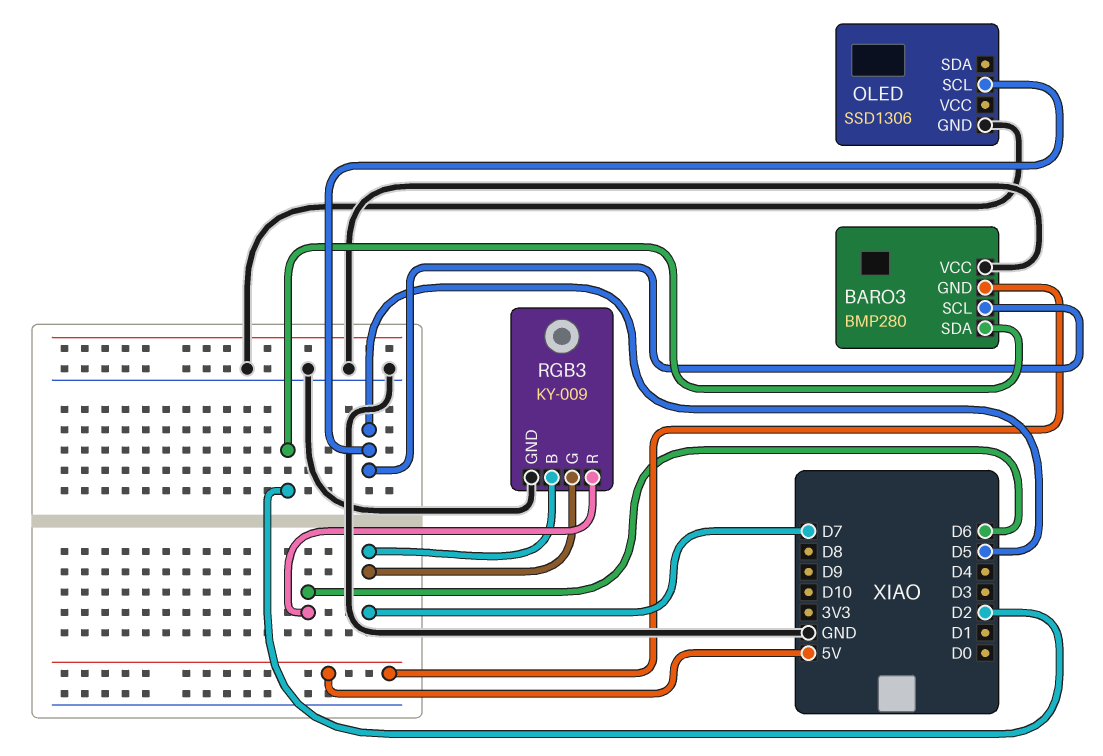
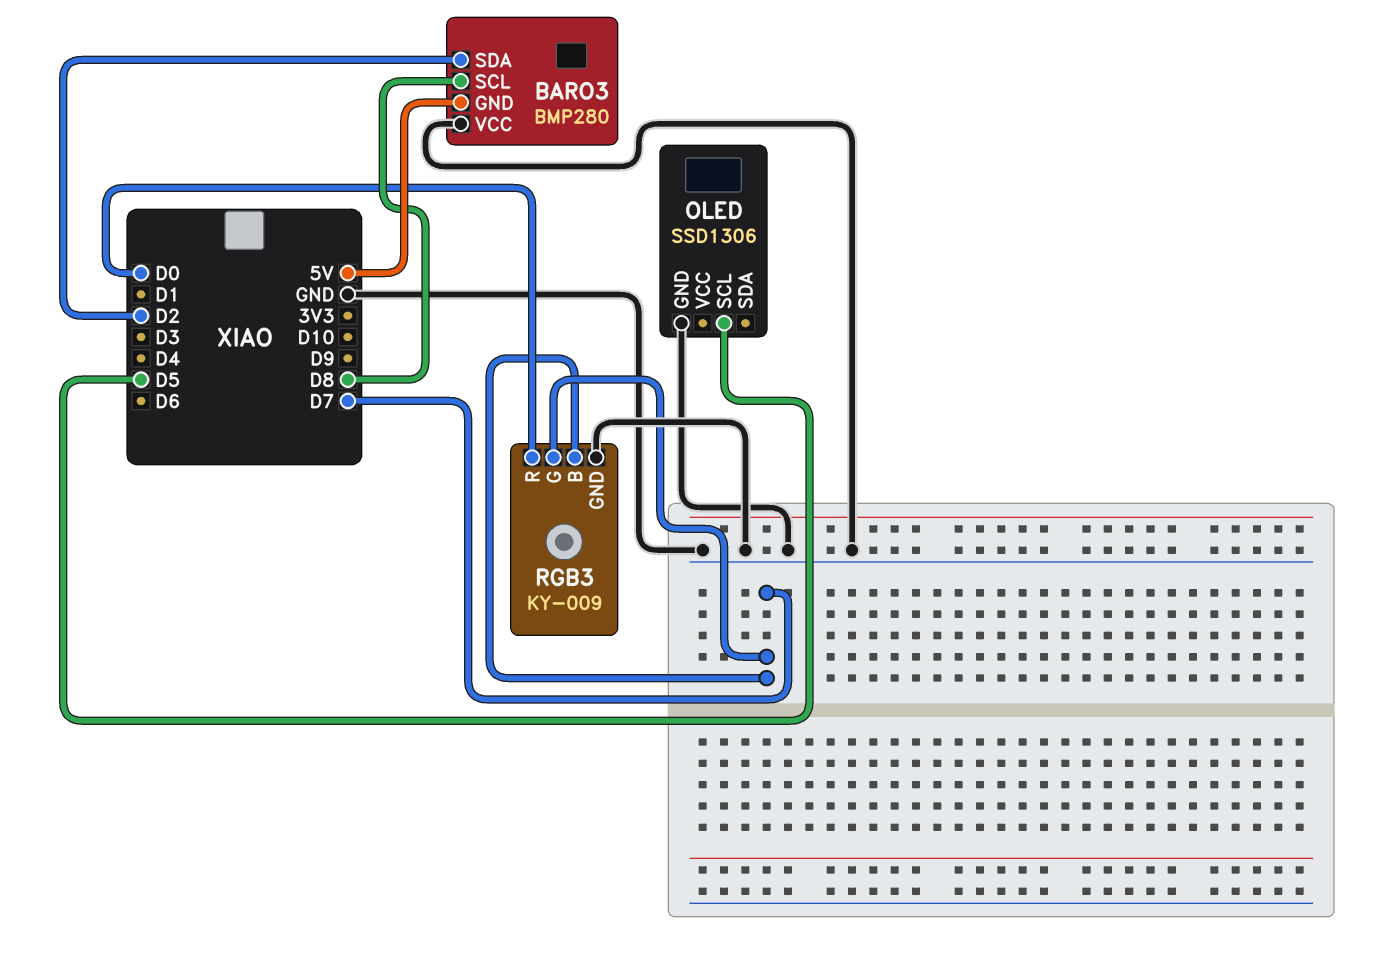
BARO3 pin SCL: D5 -> D8
RGB3 pin R: D6 -> D0

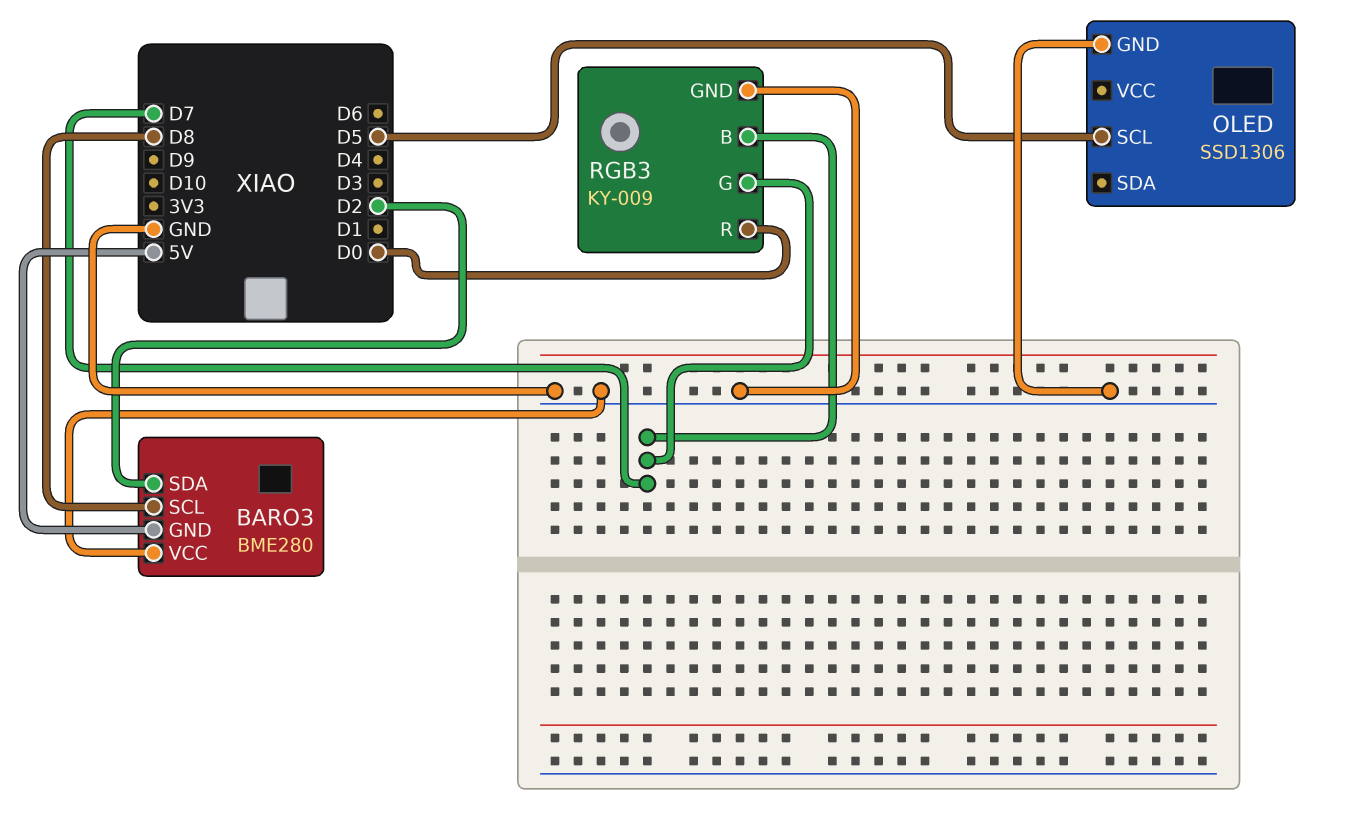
BARO3: BMP280 -> BME280

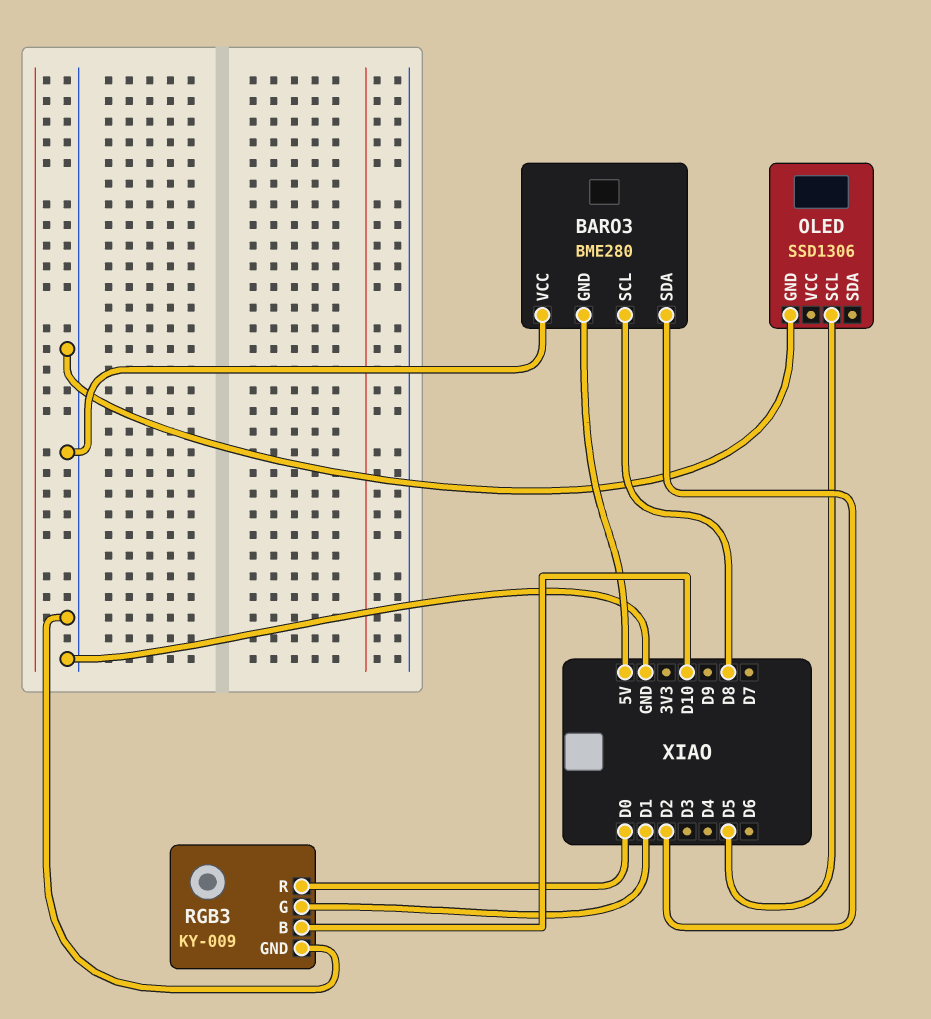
RGB3 pin B: D7 -> D10
RGB3 pin G: D7 -> D1

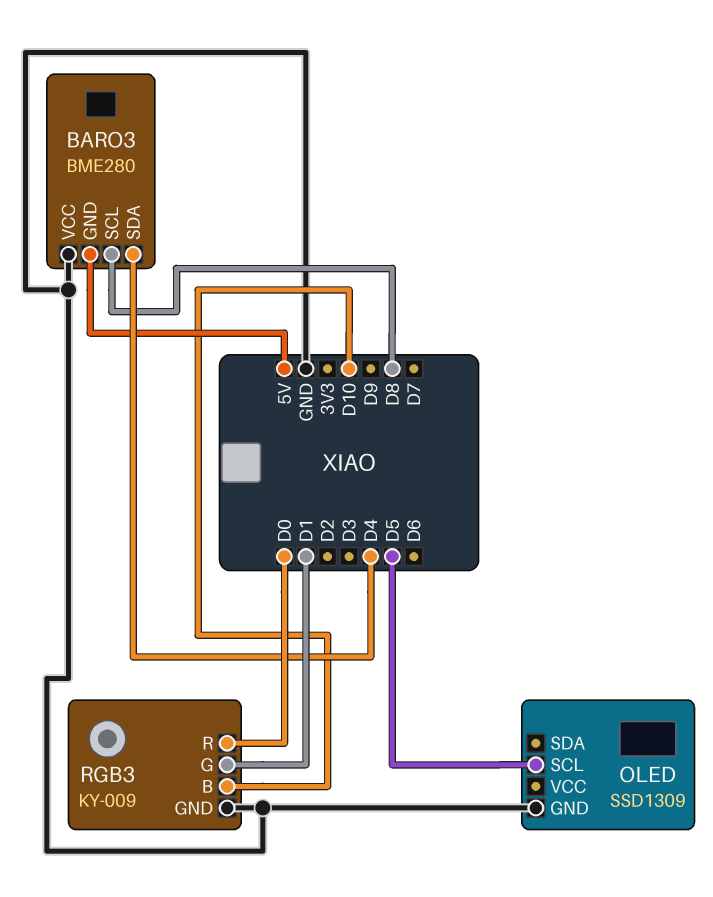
BARO3 pin SDA: D2 -> D4
OLED: SSD1306 -> SSD1309

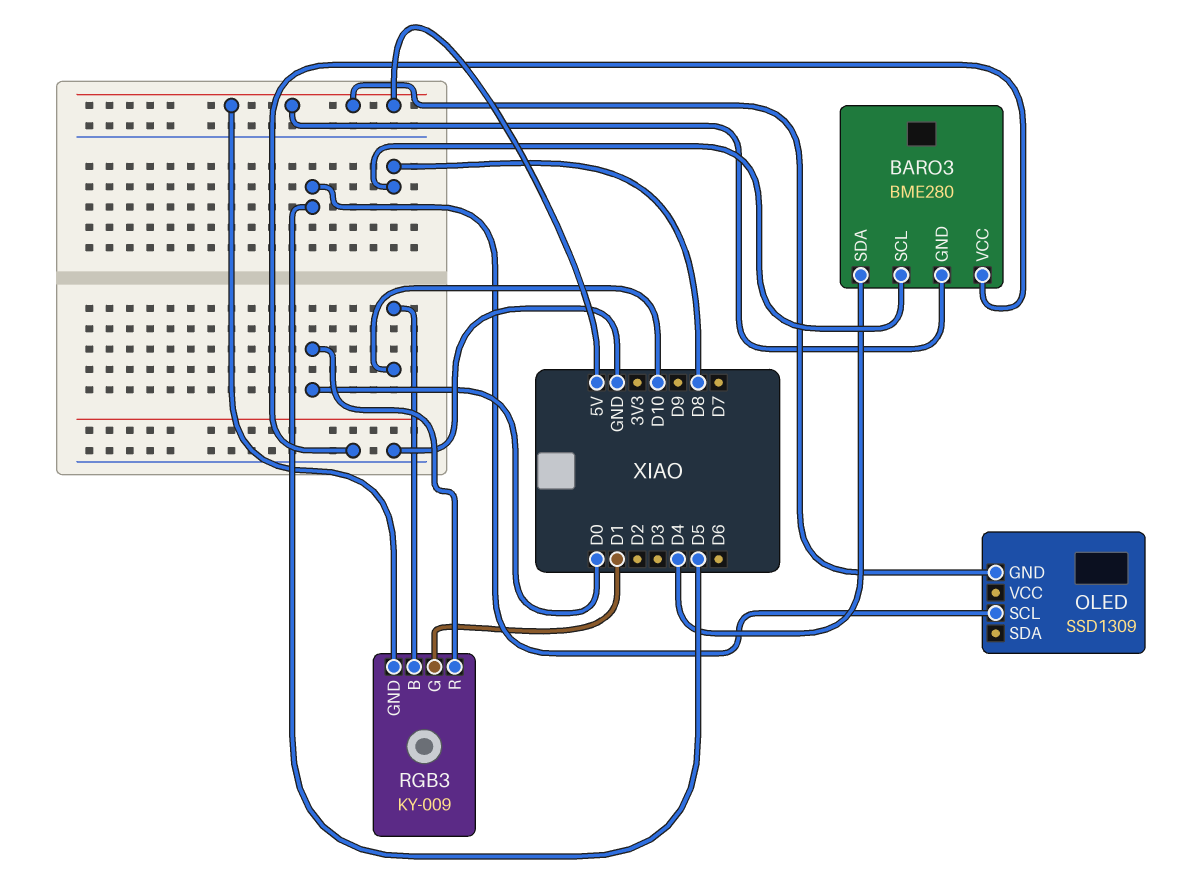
OLED pin GND: GND -> 5V
RGB3 pin GND: GND -> 5V

